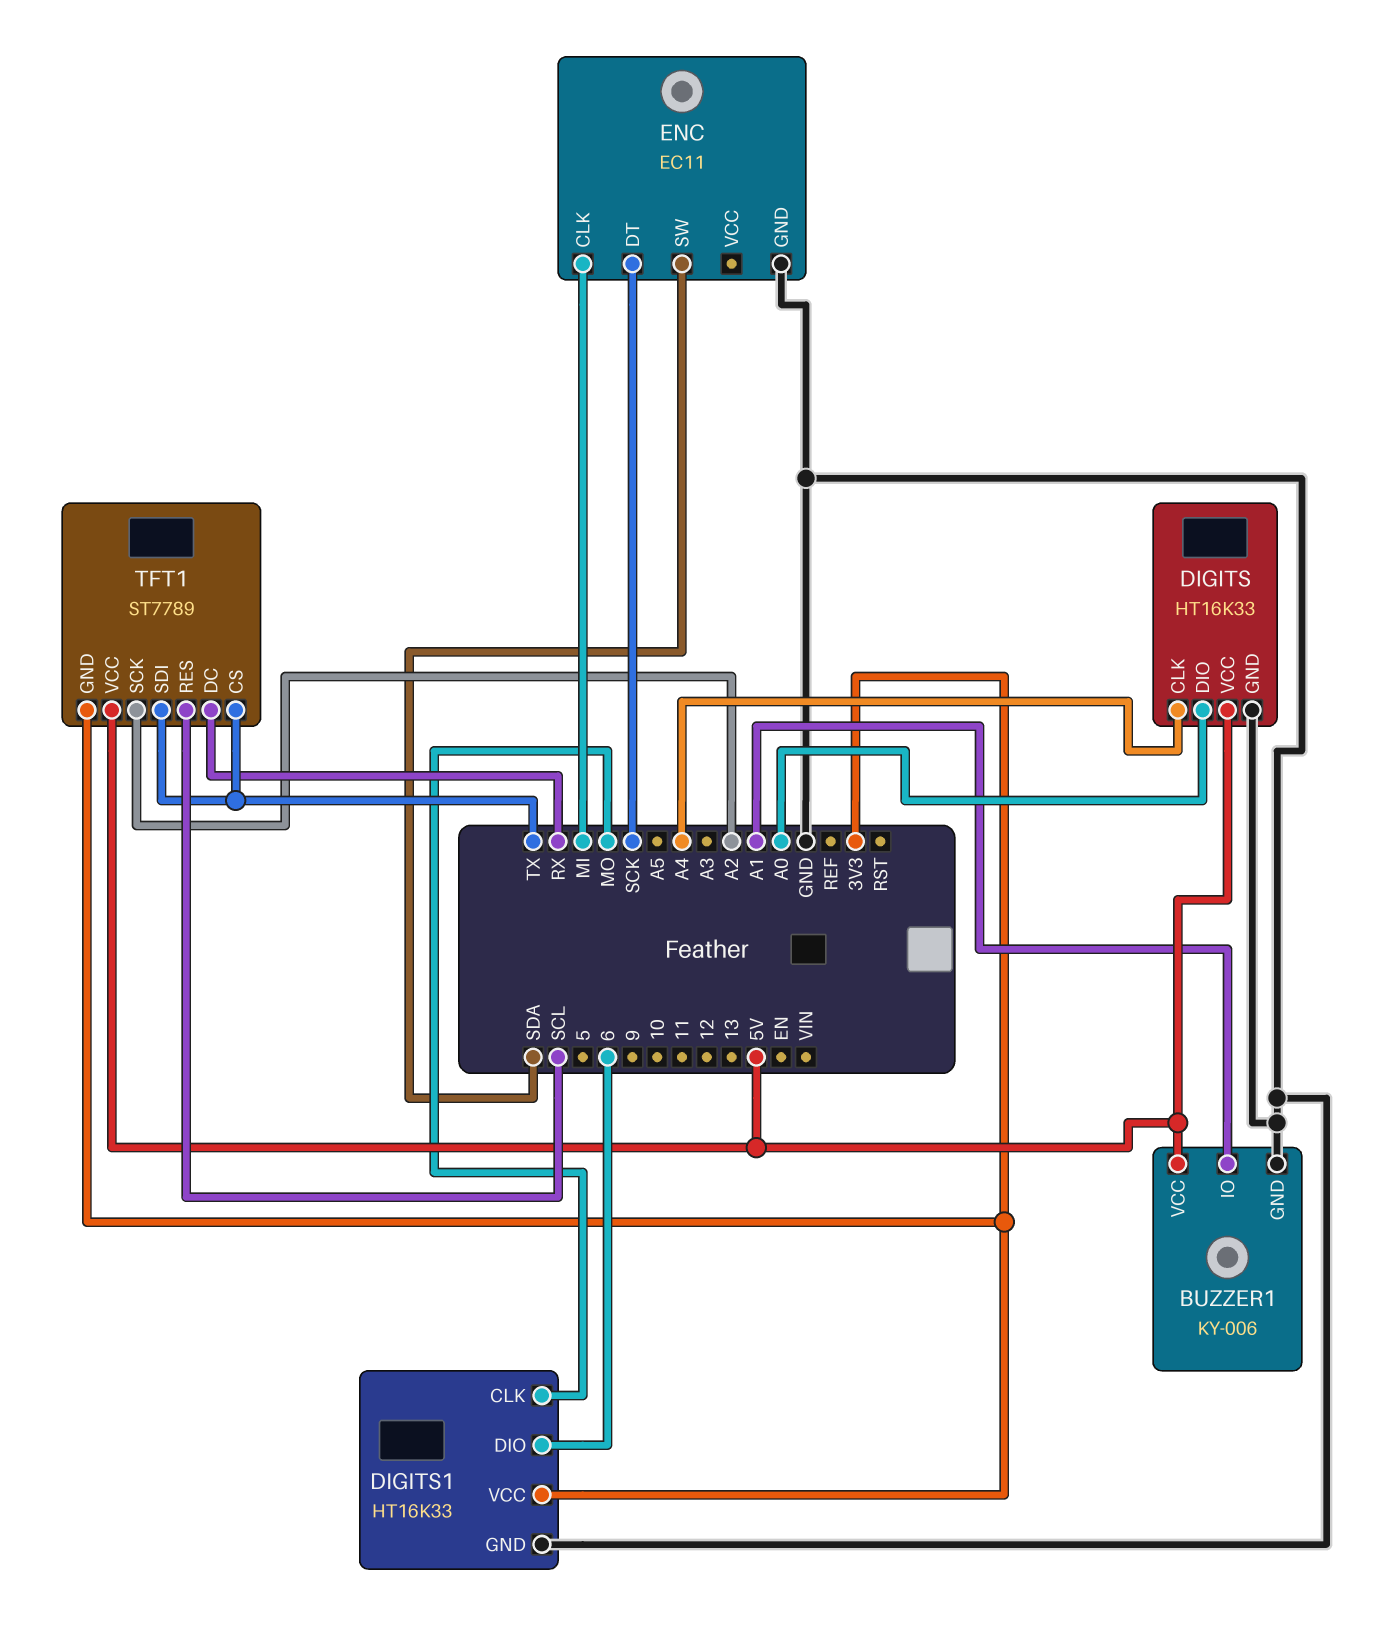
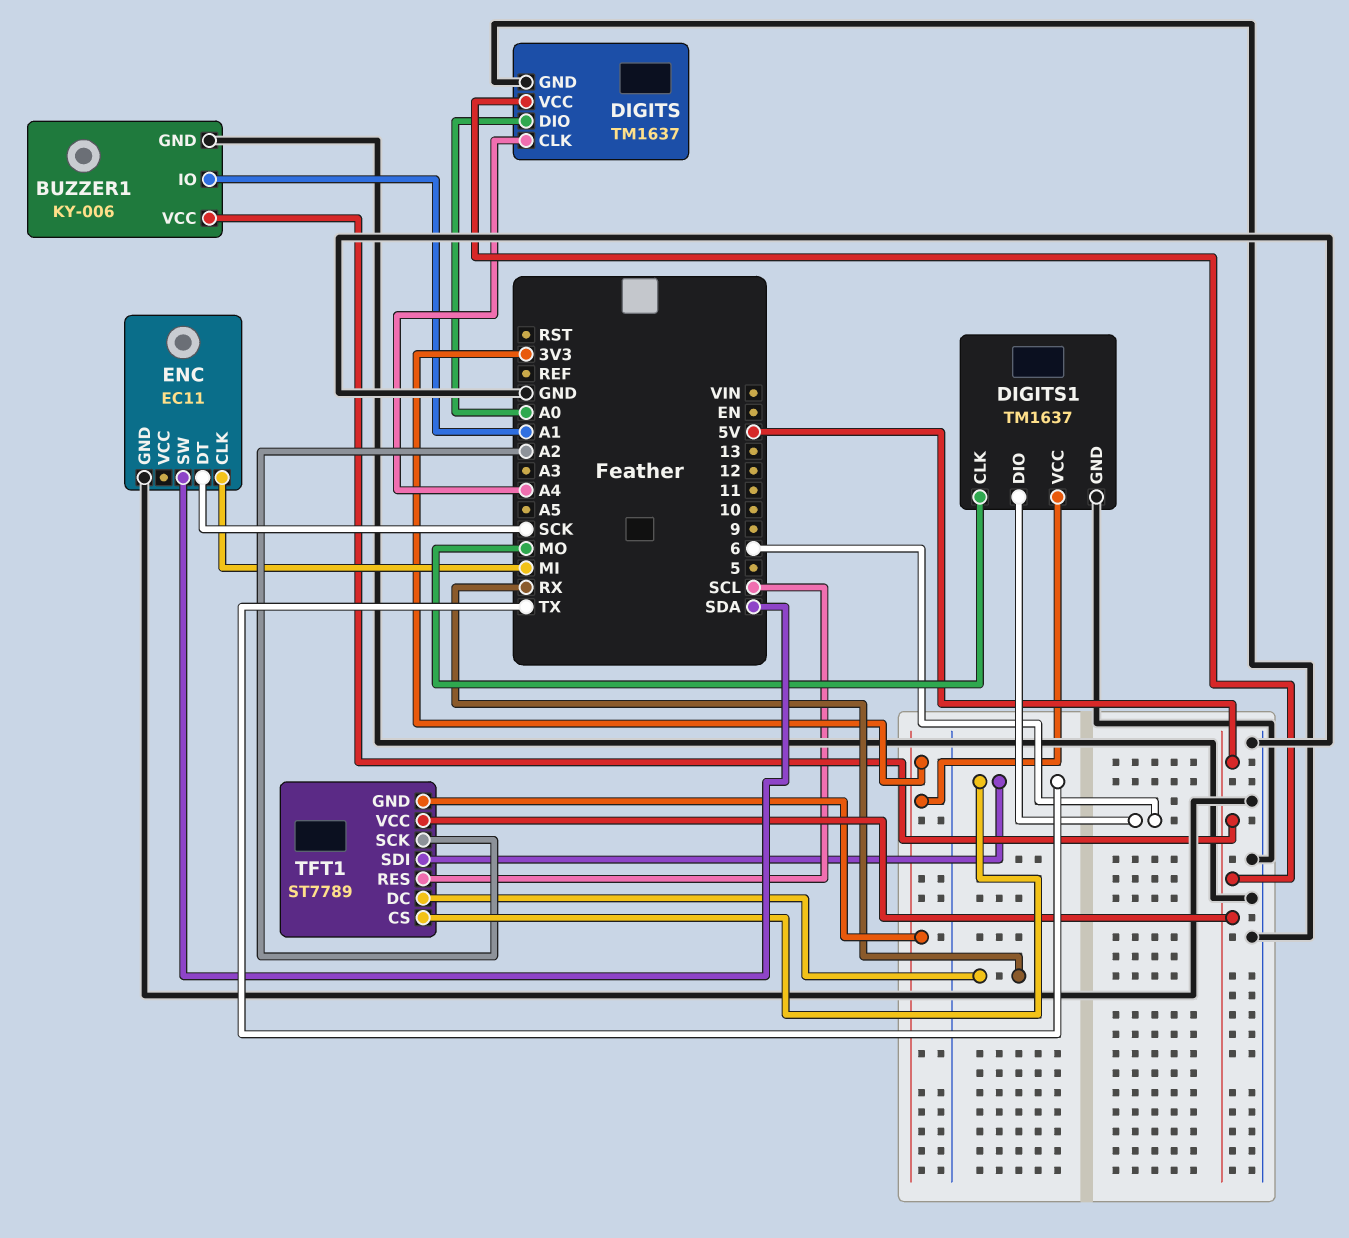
DIGITS: HT16K33 -> TM1637
DIGITS1: HT16K33 -> TM1637

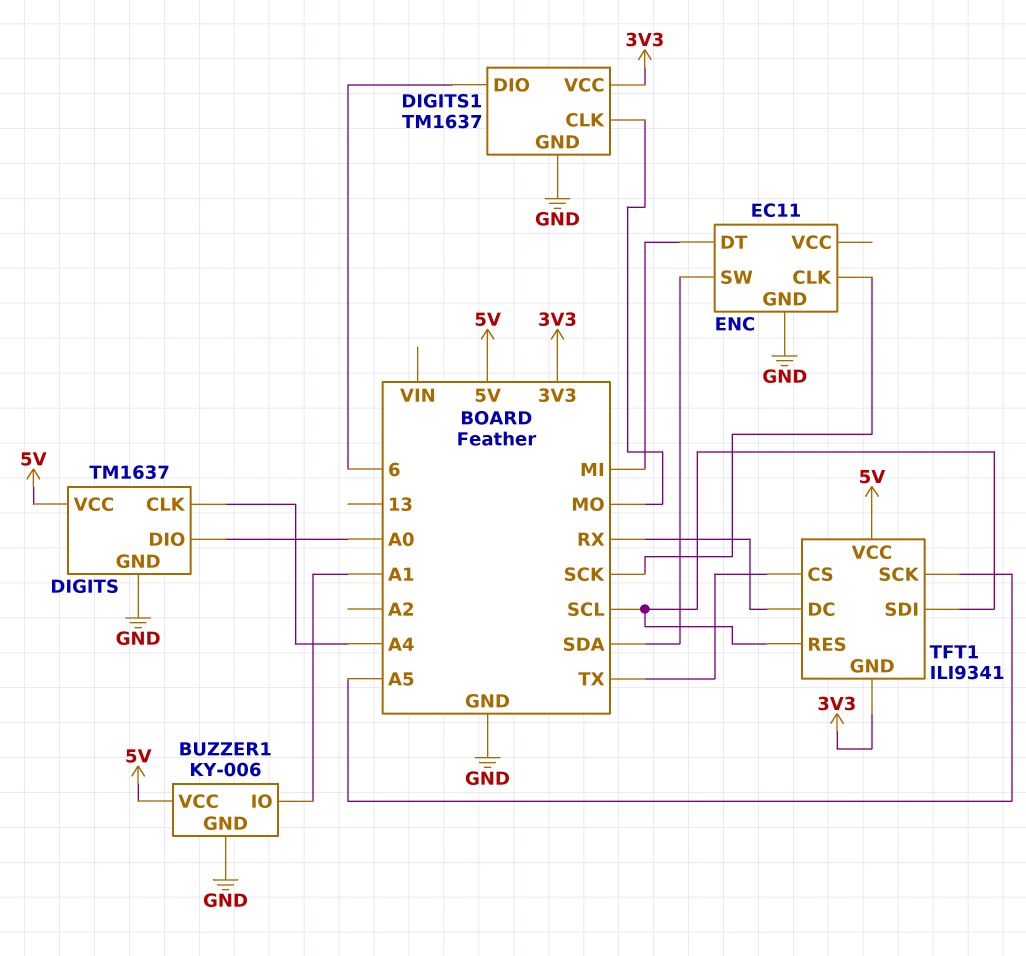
ENC pin CLK: MI -> SCK
ENC pin DT: SCK -> MI
TFT1: ST7789 -> ILI9341
TFT1 pin SCK: A2 -> A5
TFT1 pin SDI: TX -> SCL

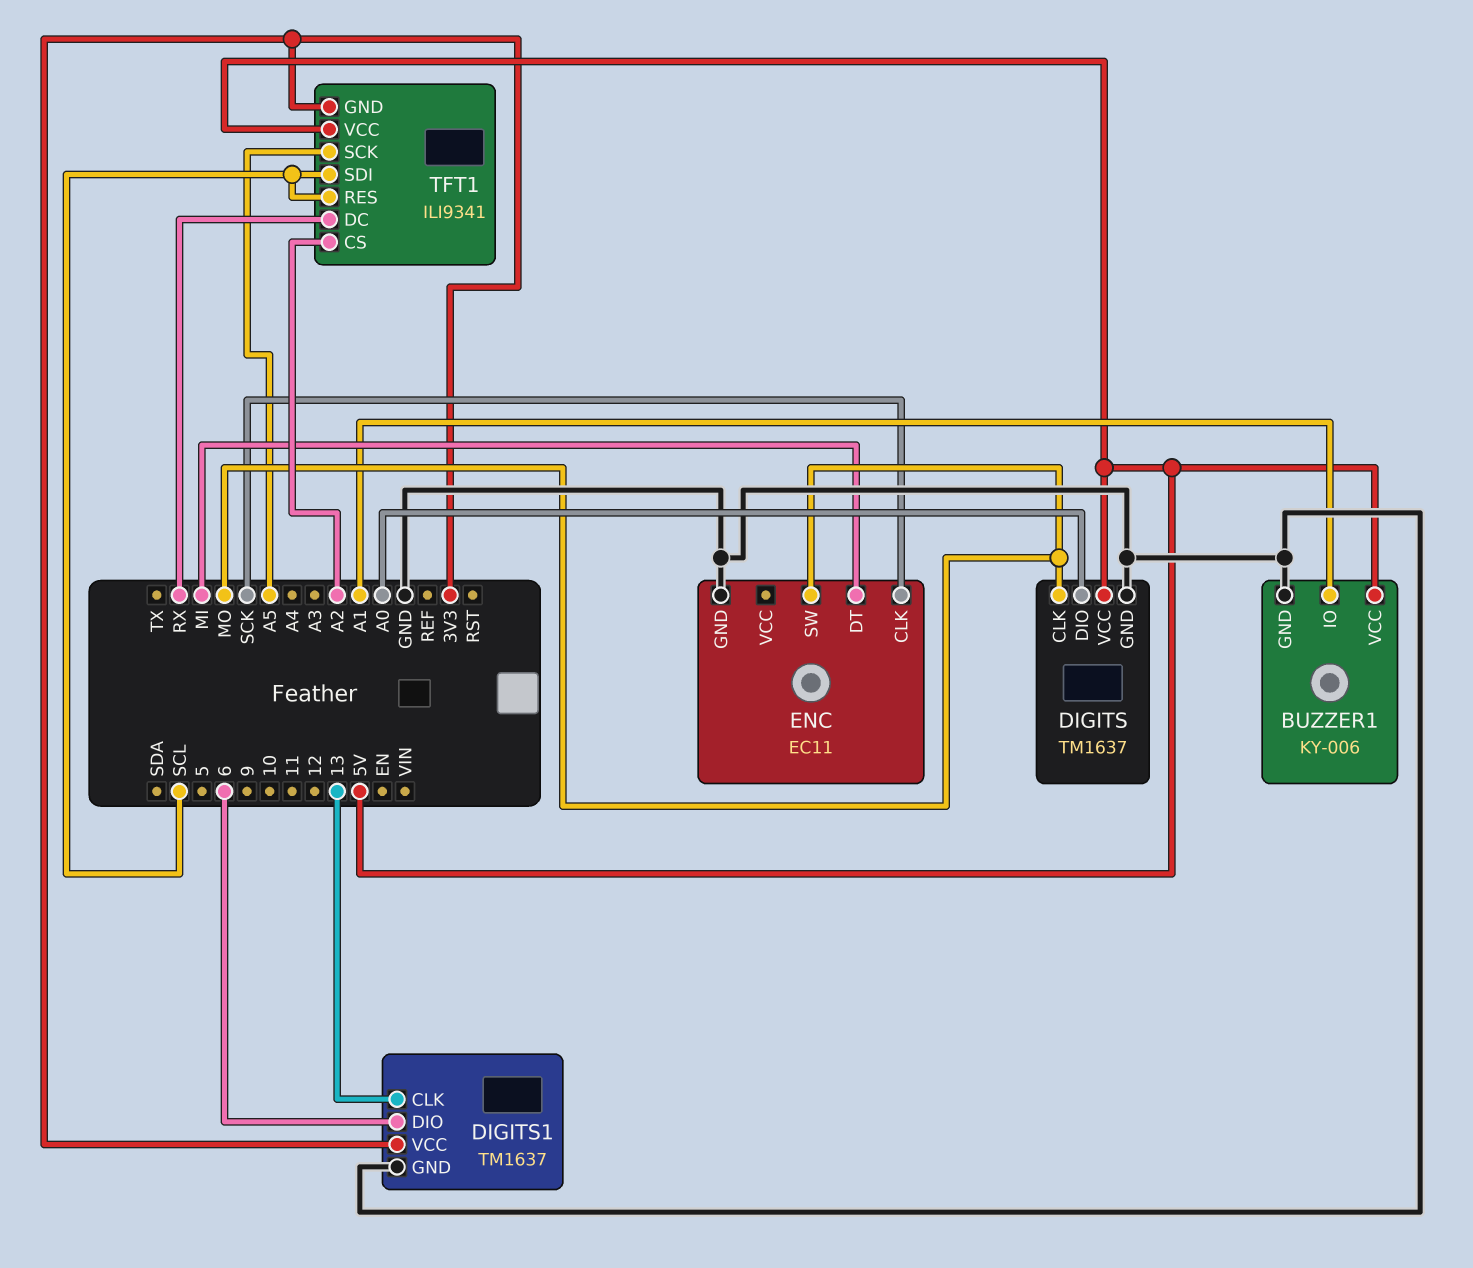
DIGITS pin CLK: A4 -> MO
DIGITS1 pin CLK: MO -> 13
ENC pin SW: SDA -> MO
TFT1 pin CS: TX -> A2

